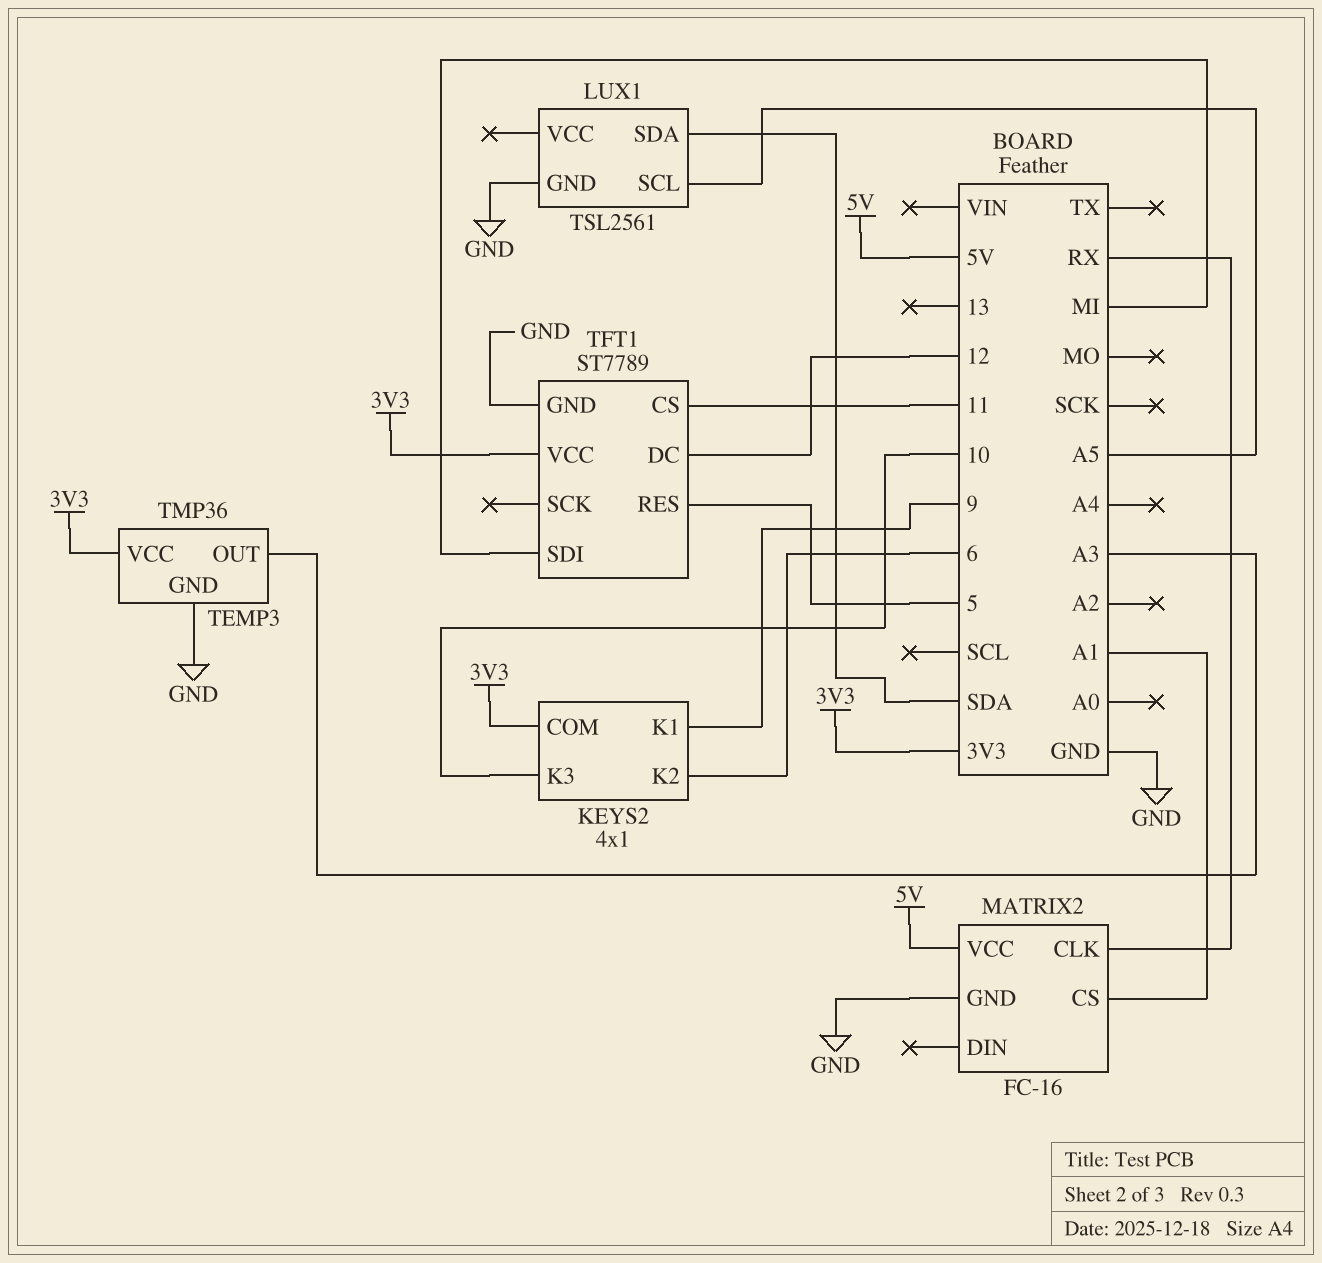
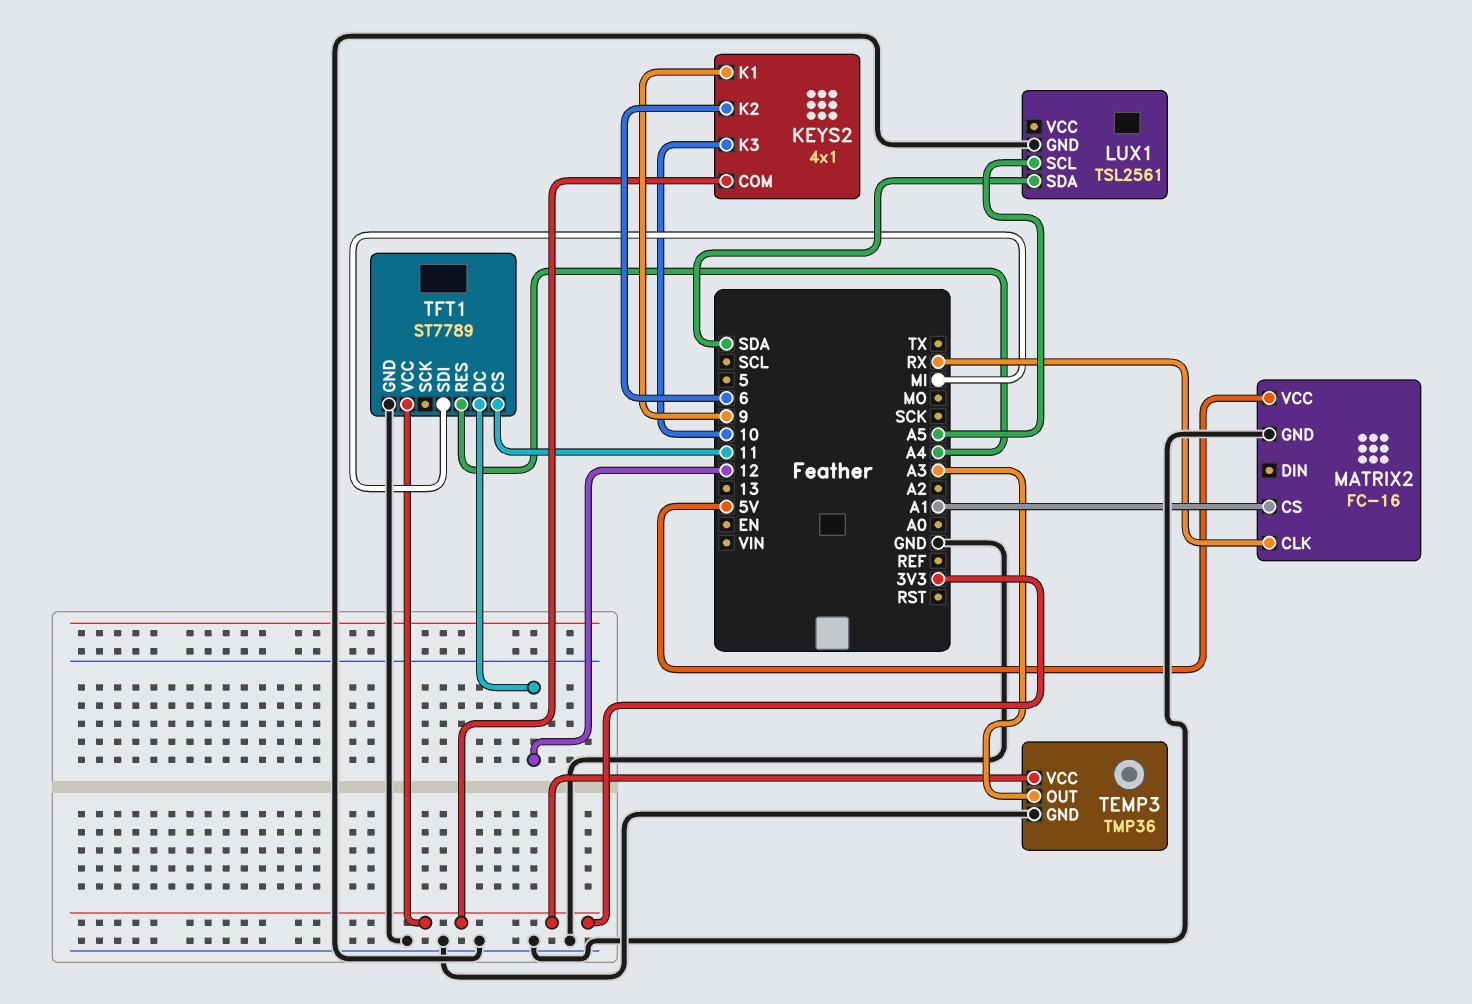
TFT1 pin RES: 5 -> A4

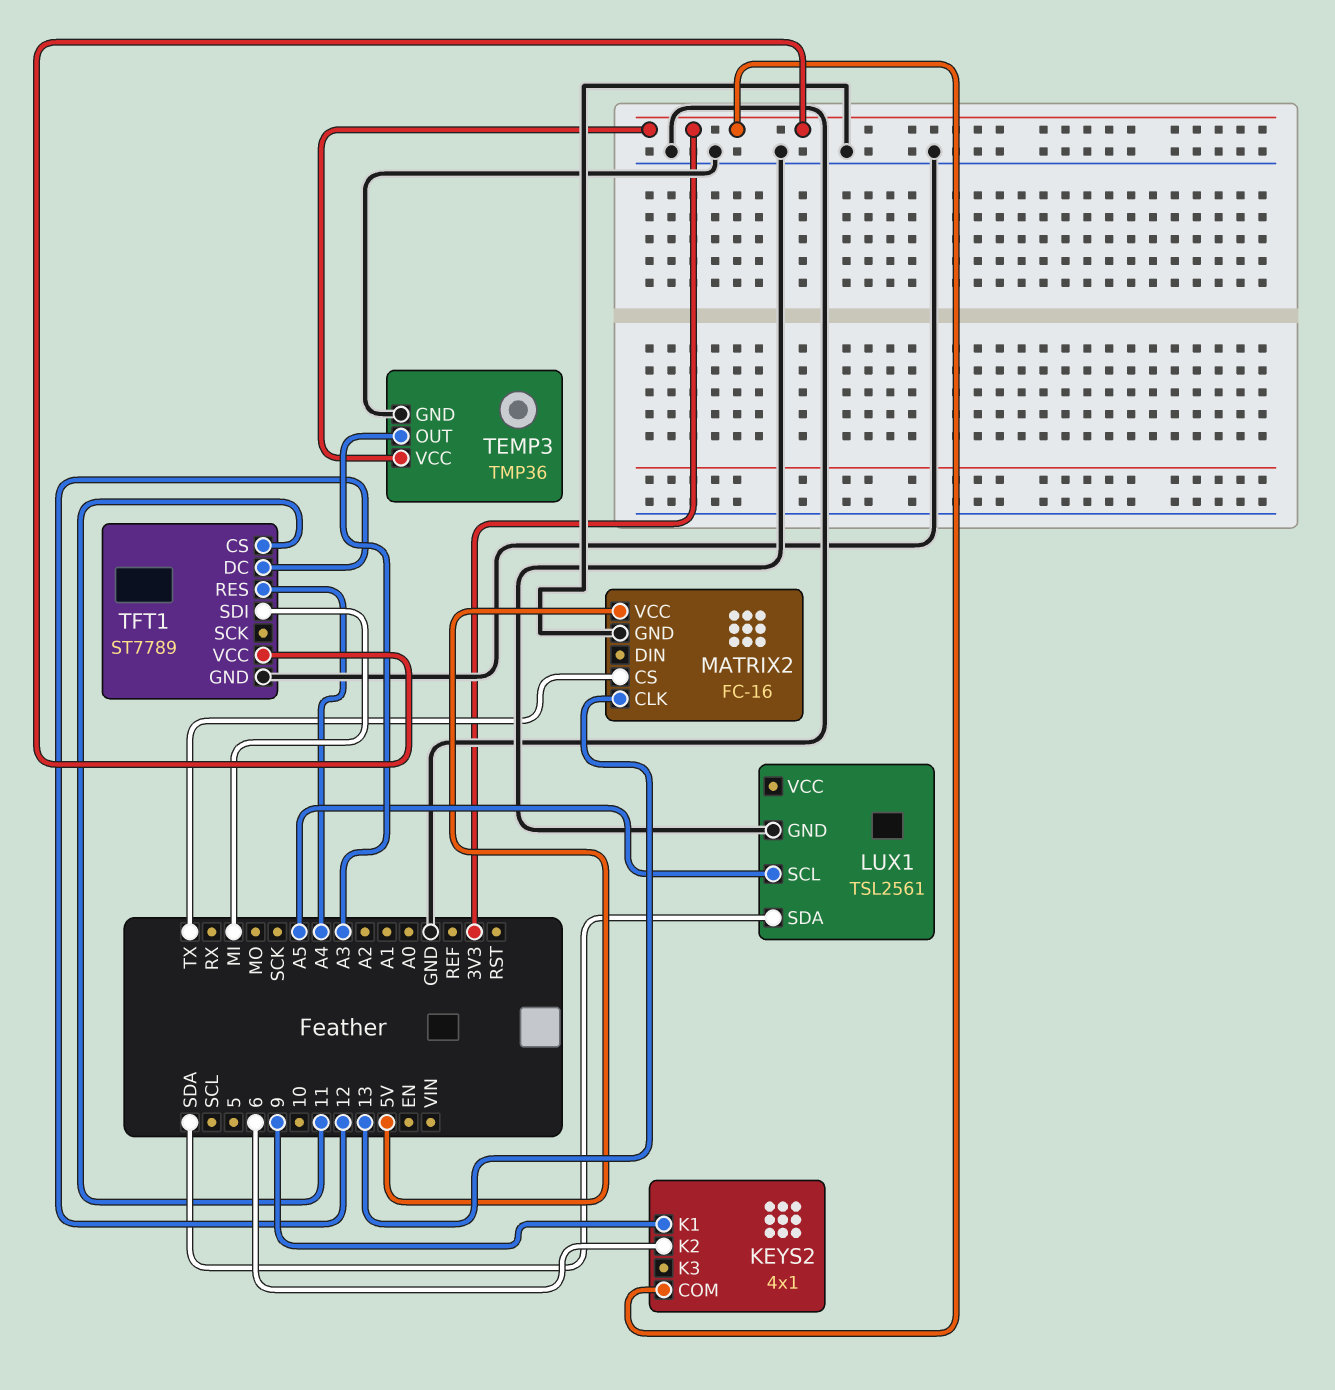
KEYS2 pin K3: 10 -> none
MATRIX2 pin CLK: RX -> 13
MATRIX2 pin CS: A1 -> TX

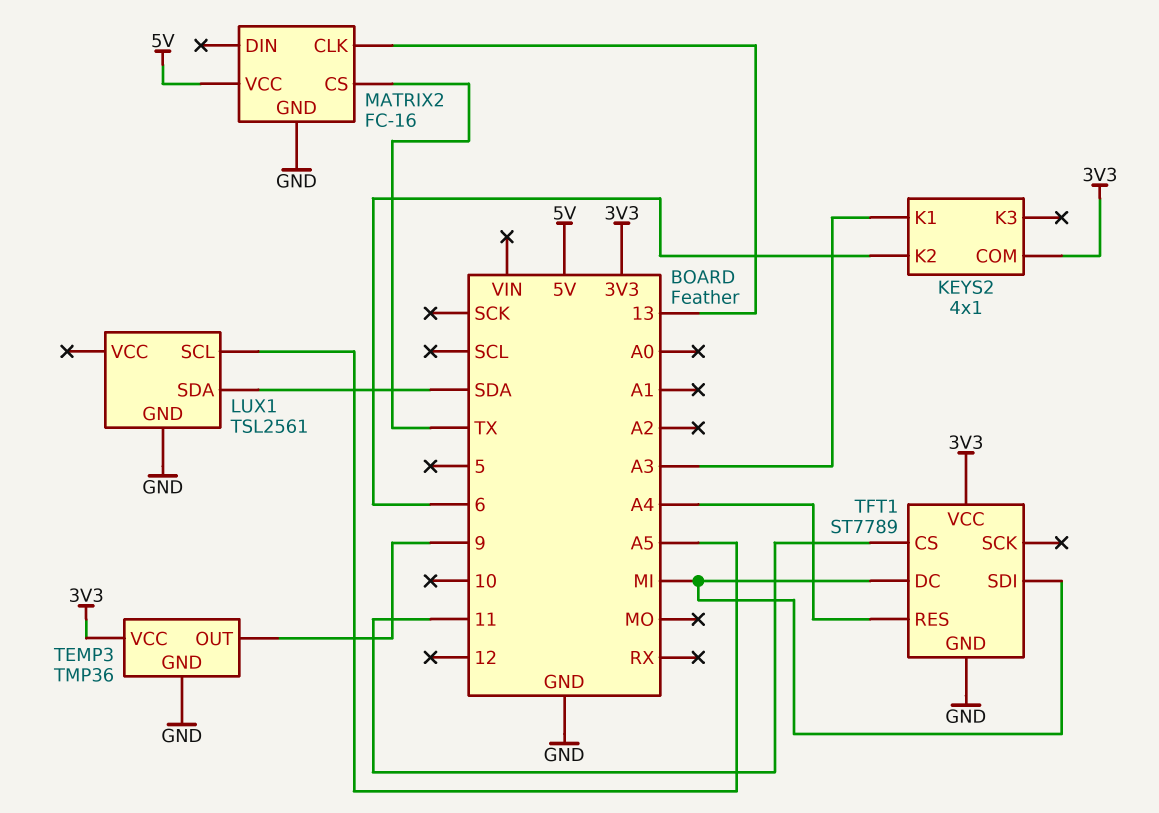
KEYS2 pin K1: 9 -> A3
TEMP3 pin OUT: A3 -> 9
TFT1 pin DC: 12 -> MI

